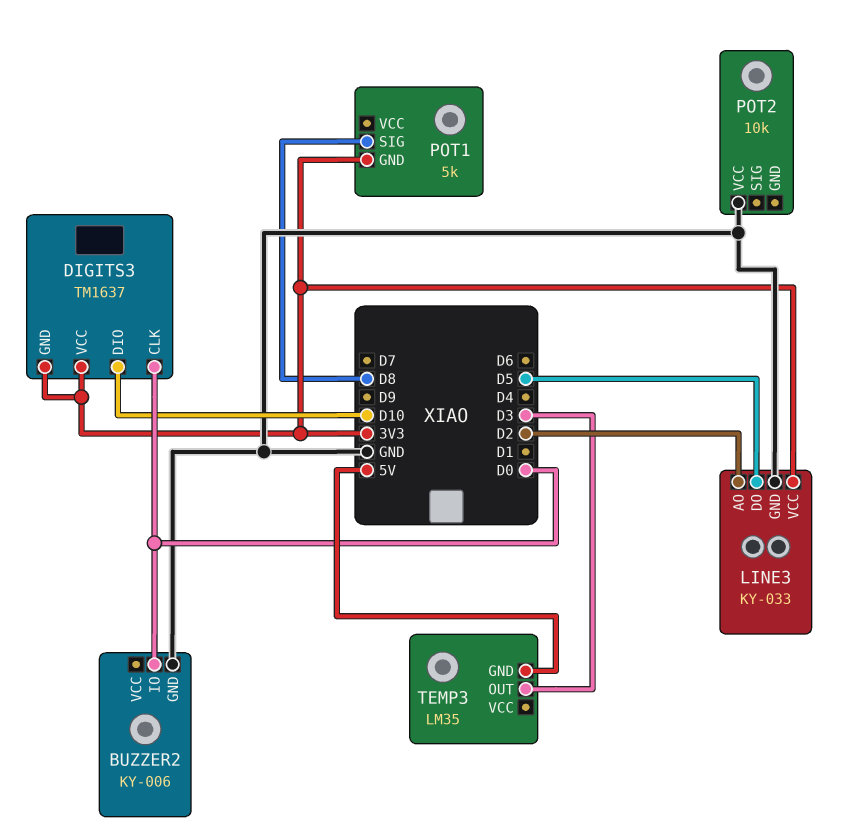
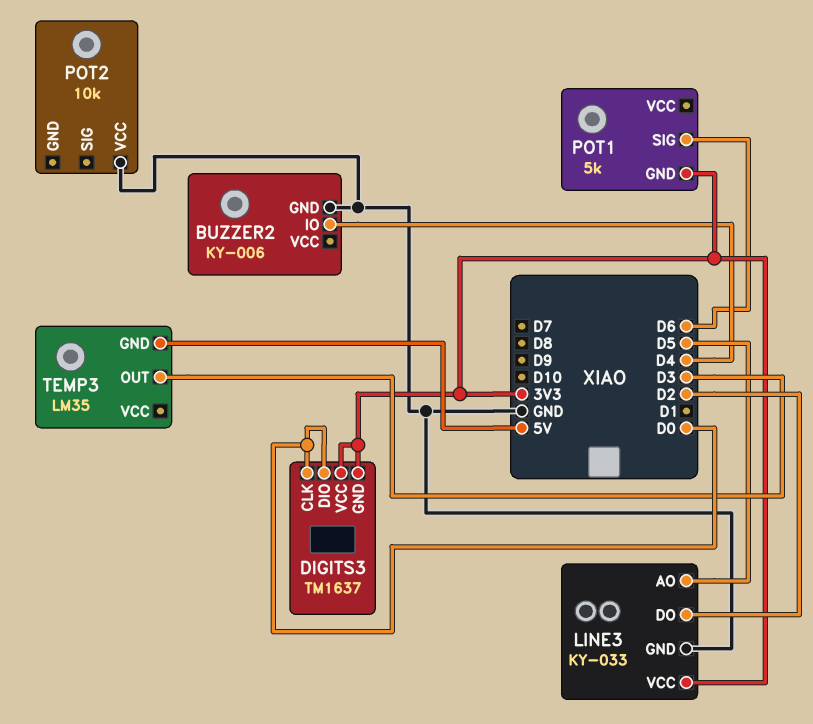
BUZZER2 pin IO: D0 -> D4
DIGITS3 pin DIO: D10 -> D0
LINE3 pin AO: D2 -> D5
LINE3 pin DO: D5 -> D2
POT1 pin SIG: D8 -> D6

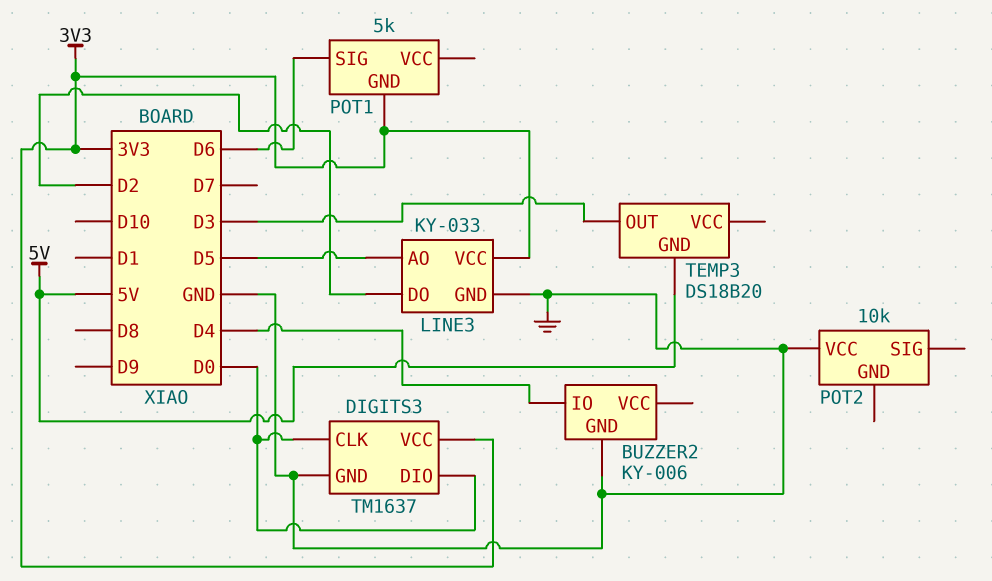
DIGITS3 pin GND: 3V3 -> GND
TEMP3: LM35 -> DS18B20

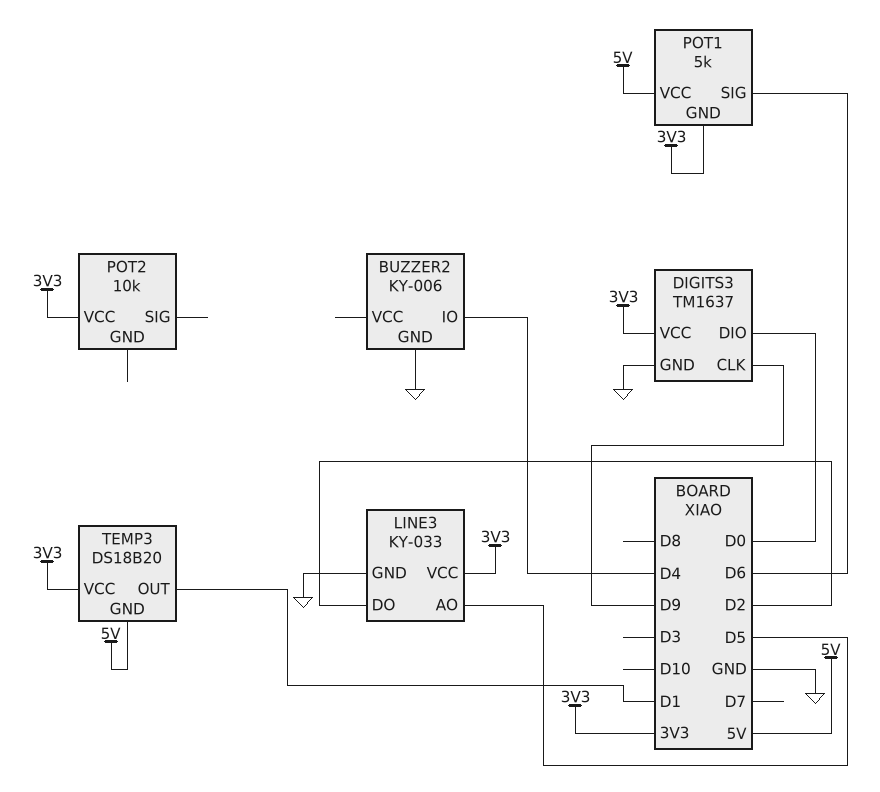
DIGITS3 pin CLK: D0 -> D9
POT1 pin VCC: none -> 5V
POT2 pin VCC: GND -> 3V3
TEMP3 pin OUT: D3 -> D1
TEMP3 pin VCC: none -> 3V3

